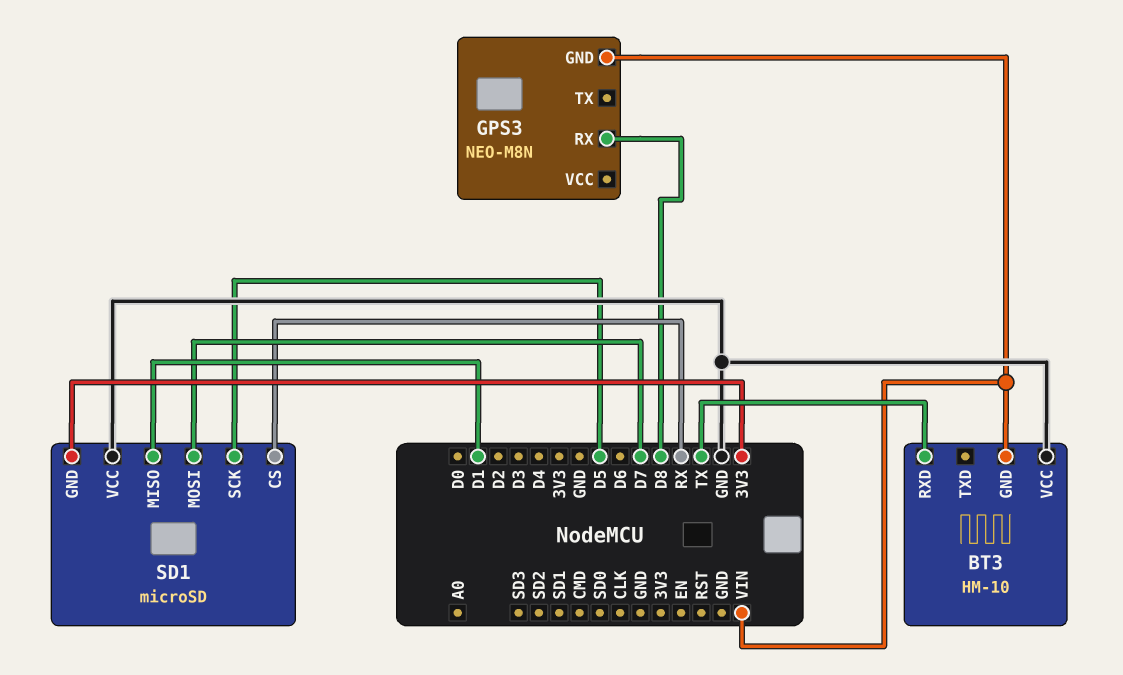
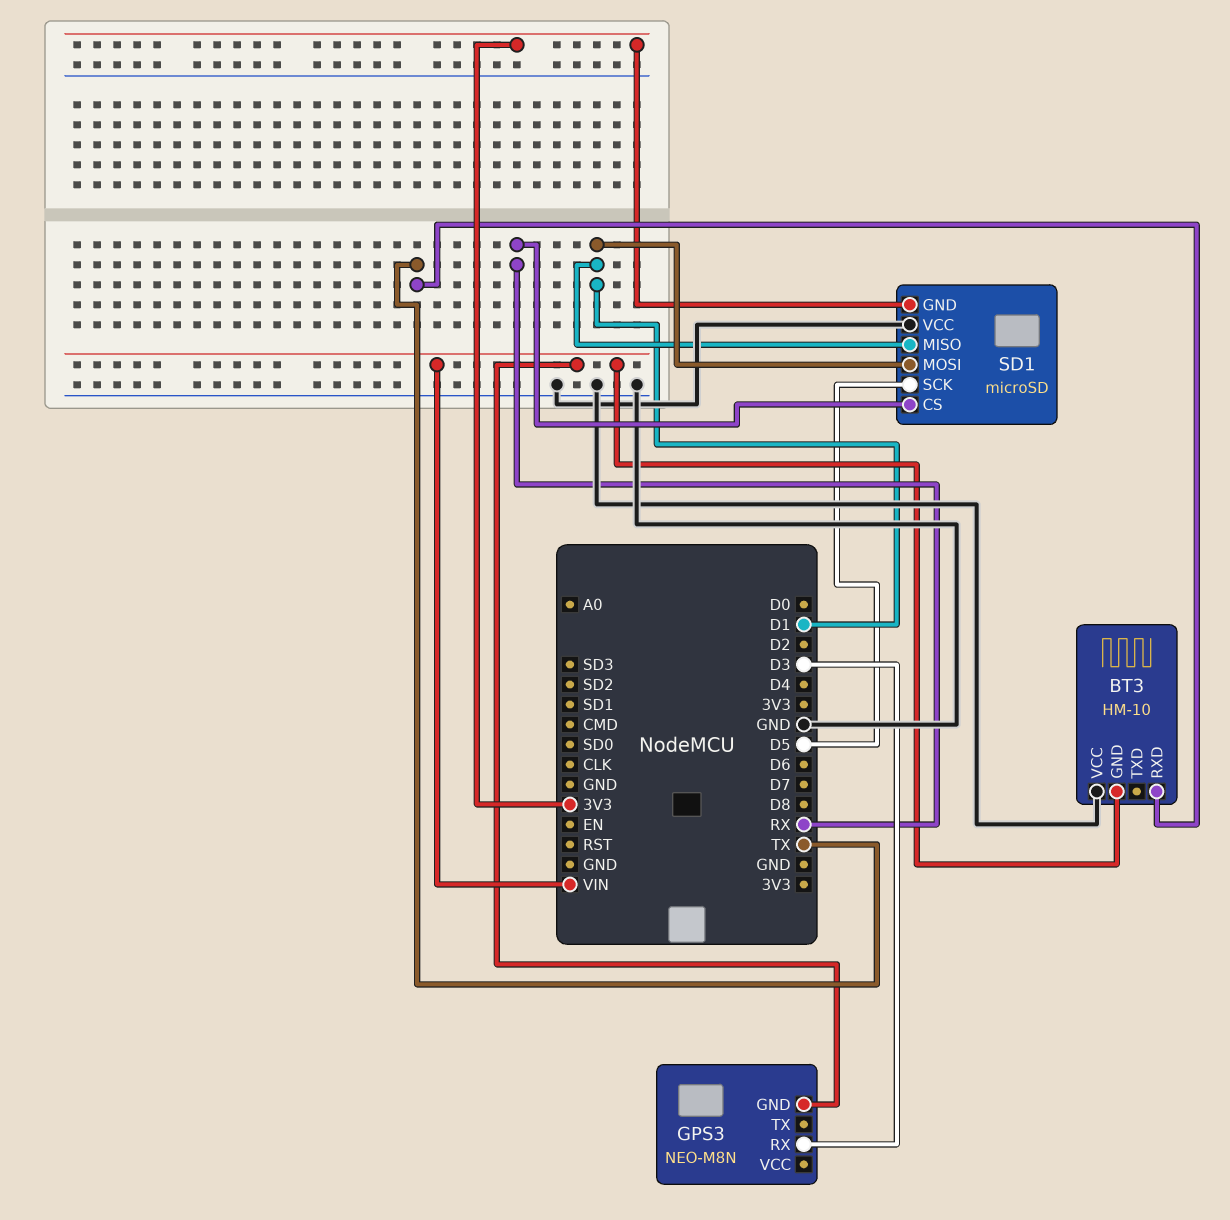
GPS3 pin RX: D8 -> D3
SD1 pin MOSI: D7 -> D1

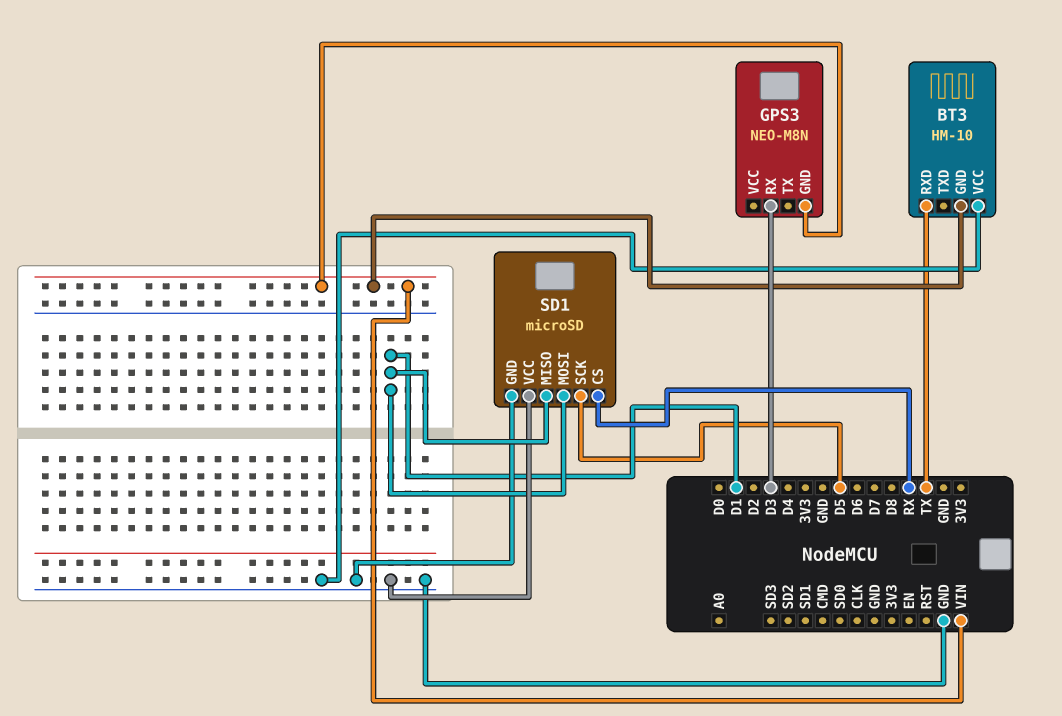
SD1 pin GND: 3V3 -> GND

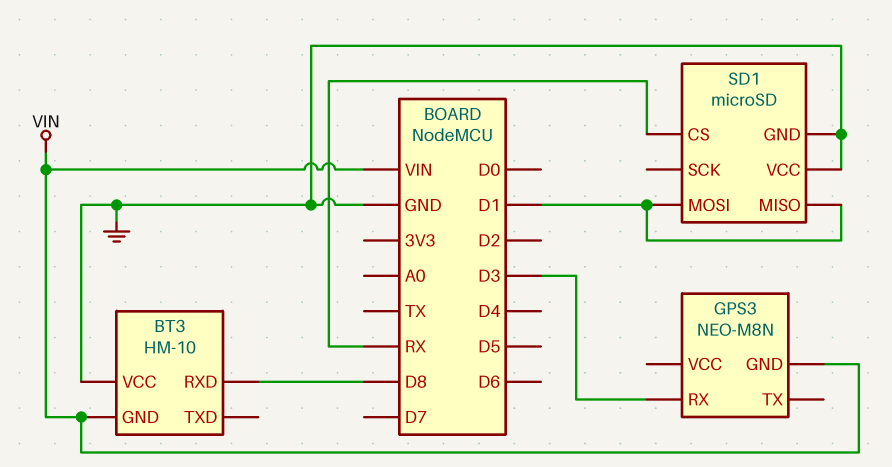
BT3 pin RXD: TX -> D8
SD1 pin SCK: D5 -> none

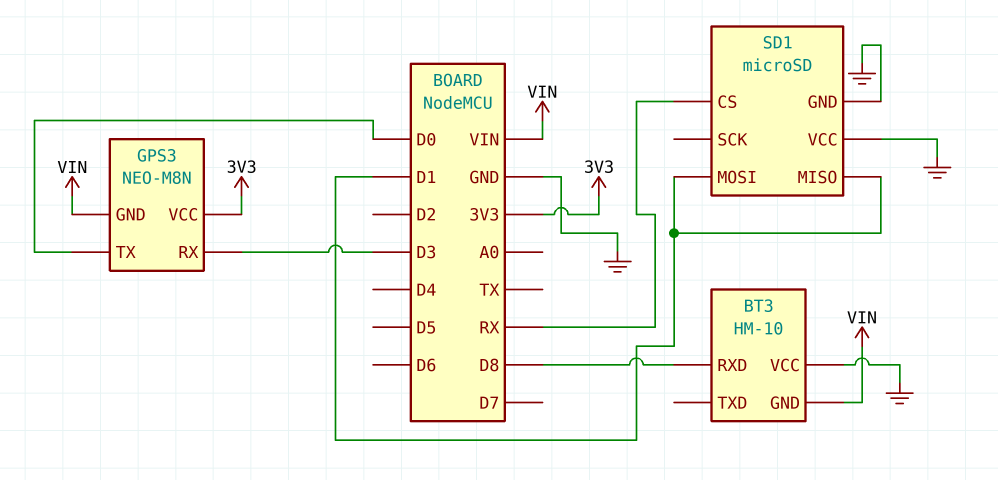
GPS3 pin TX: none -> D0
GPS3 pin VCC: none -> 3V3

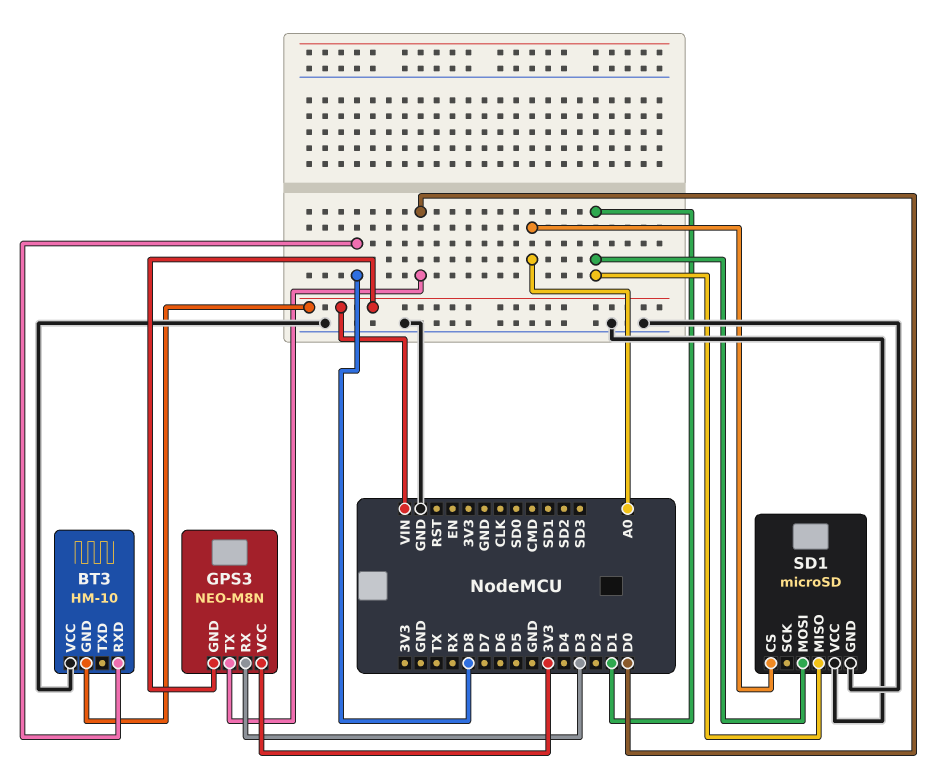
SD1 pin CS: RX -> A0

